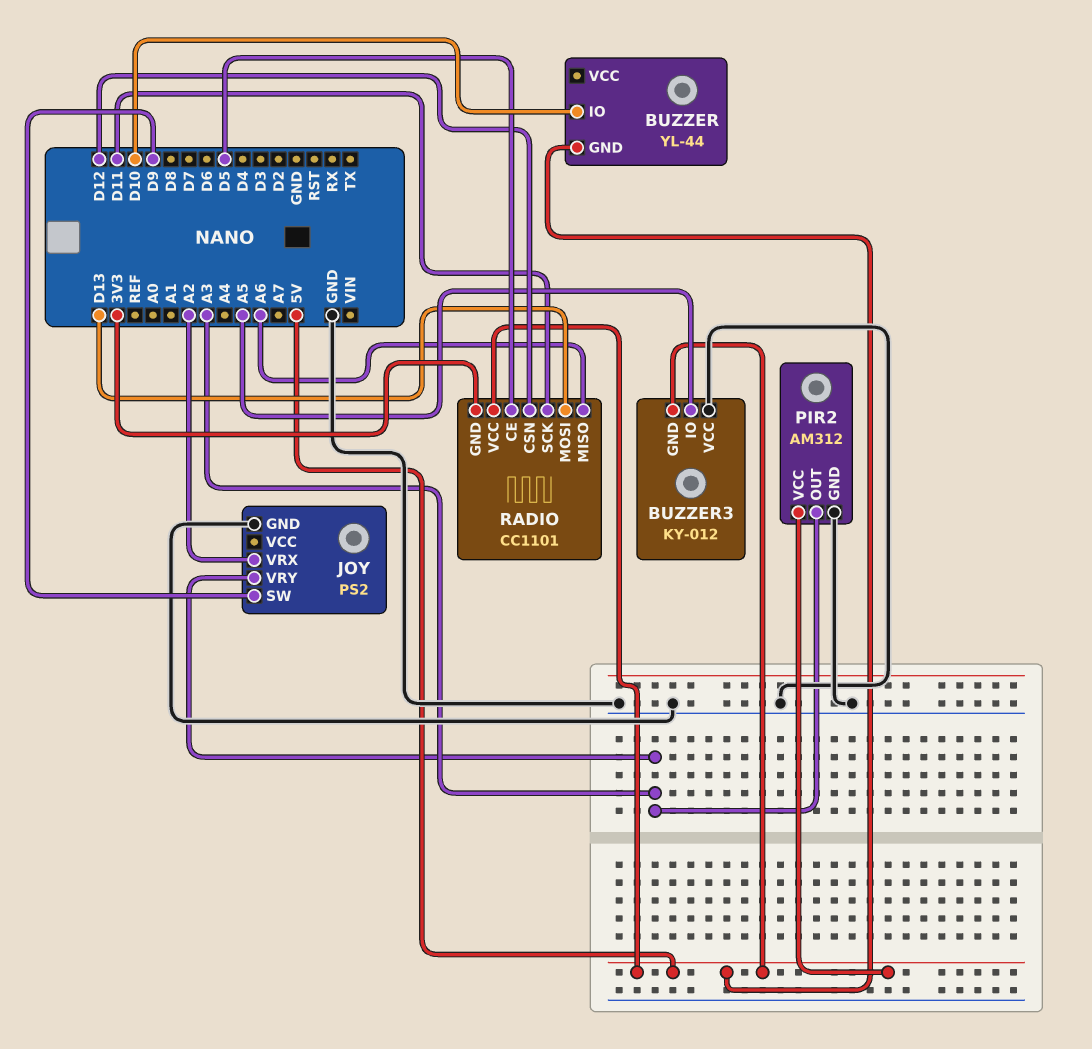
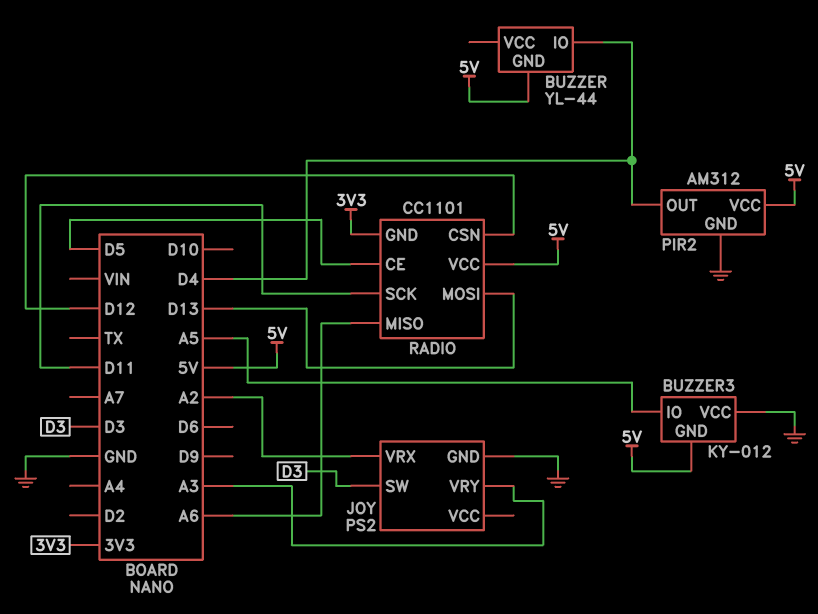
BUZZER pin IO: D10 -> D4
JOY pin SW: D9 -> D3
PIR2 pin OUT: A3 -> D4

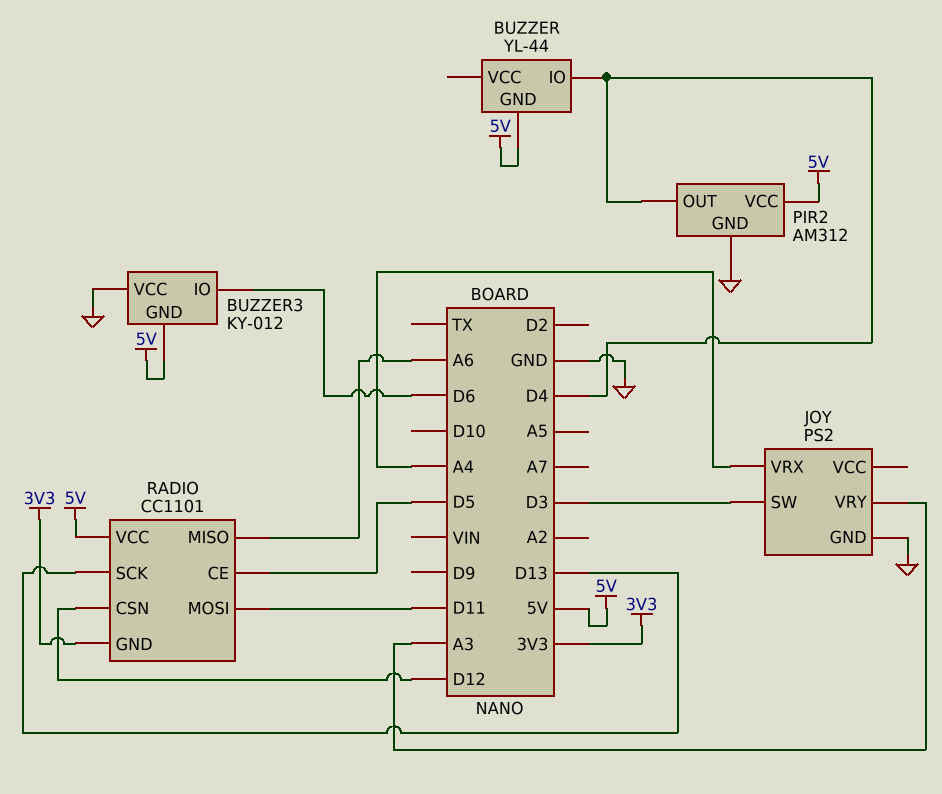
BUZZER3 pin IO: A5 -> D6
JOY pin VRX: A2 -> A4
RADIO pin MOSI: D13 -> D11
RADIO pin SCK: D11 -> D13

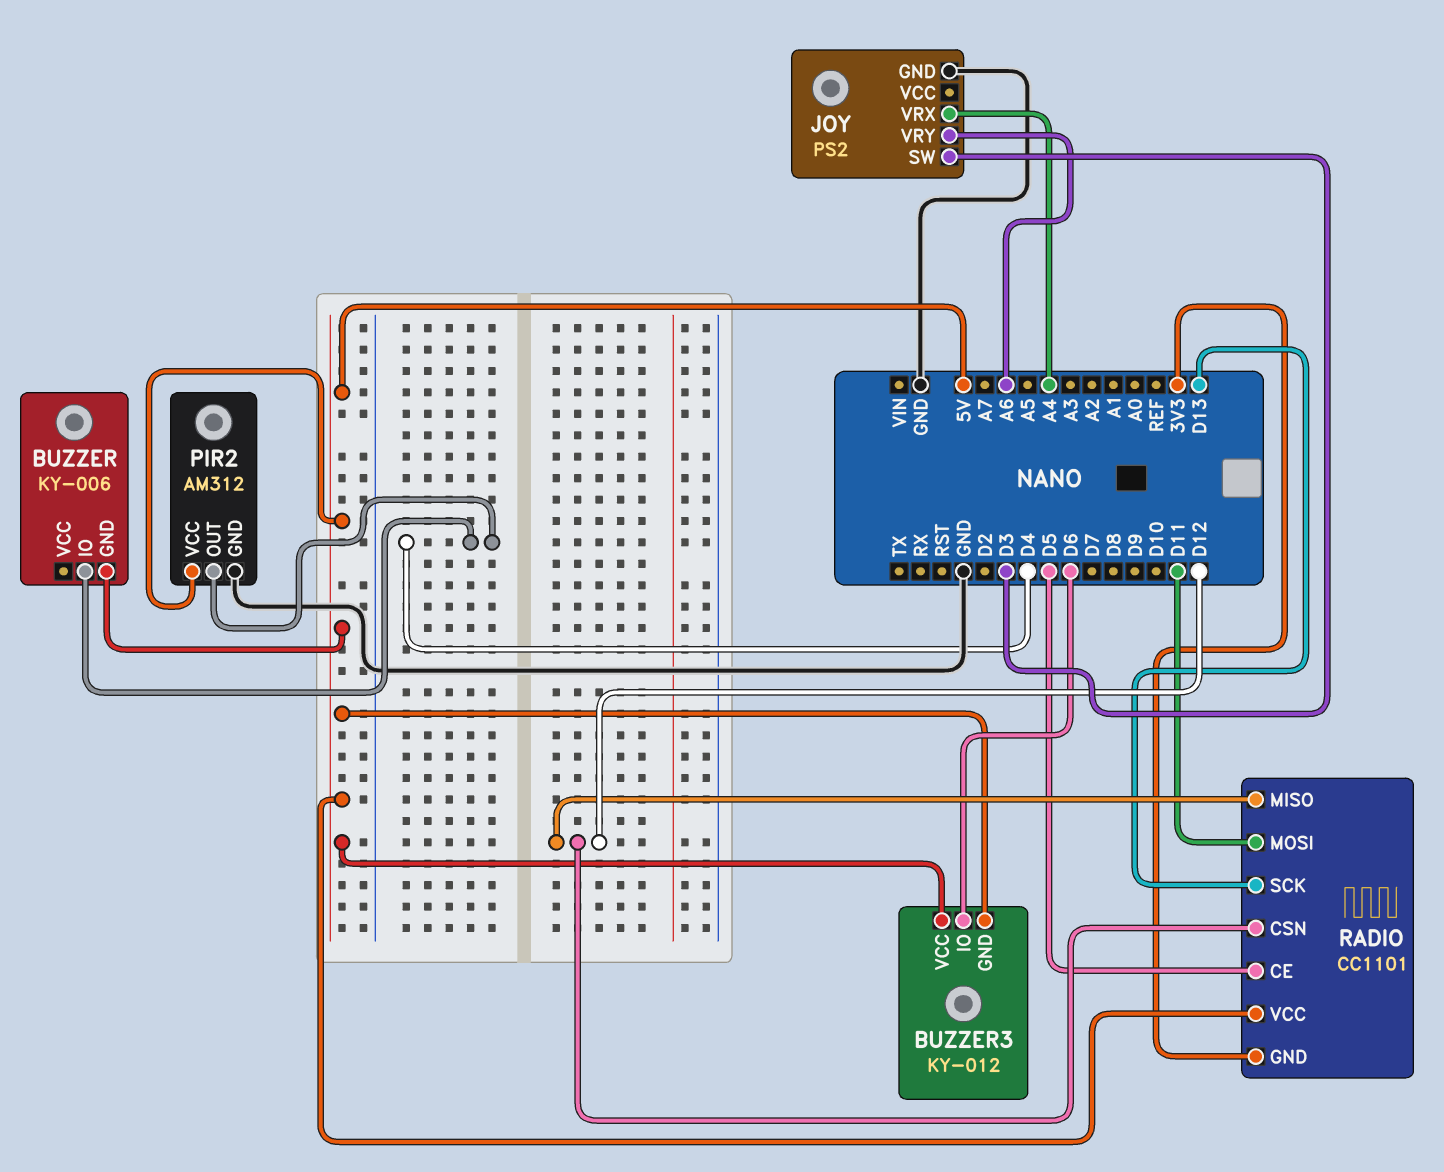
BUZZER: YL-44 -> KY-006
BUZZER3 pin VCC: GND -> 5V
JOY pin VRY: A3 -> A6
RADIO pin MISO: A6 -> D12

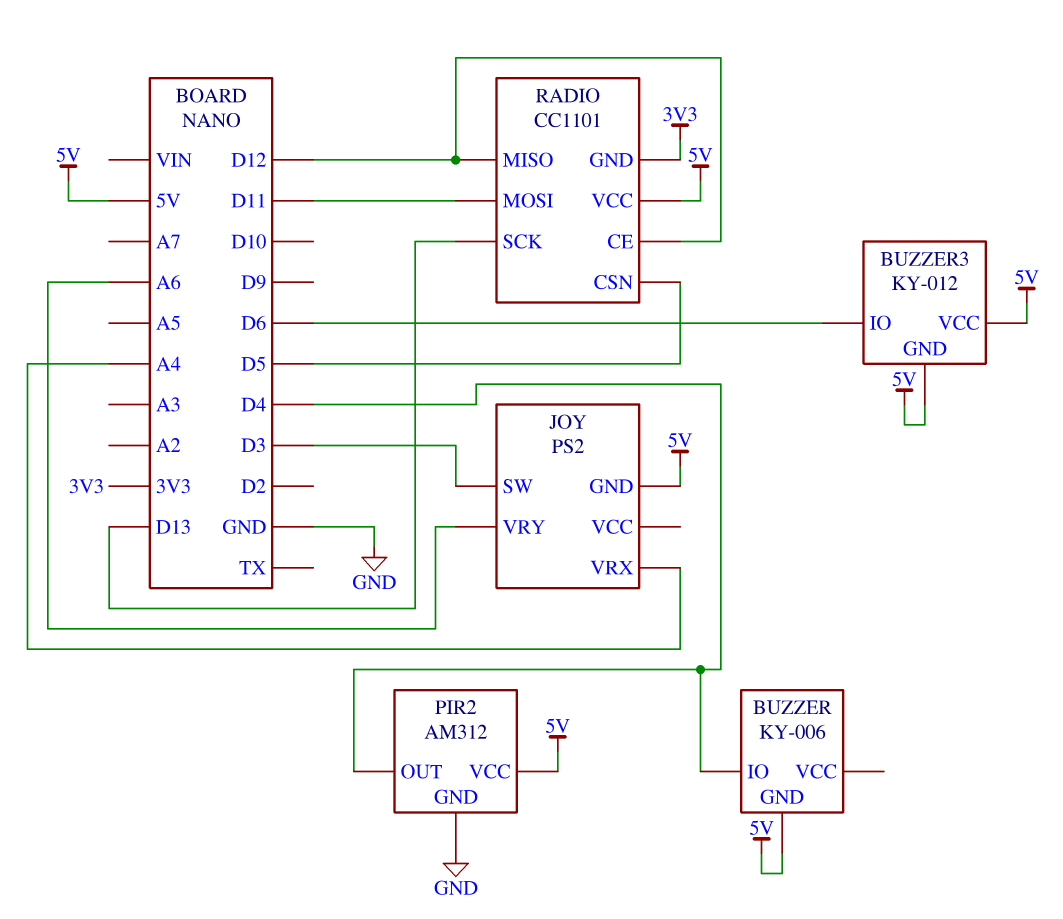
JOY pin GND: GND -> 5V
RADIO pin CE: D5 -> D12
RADIO pin CSN: D12 -> D5

